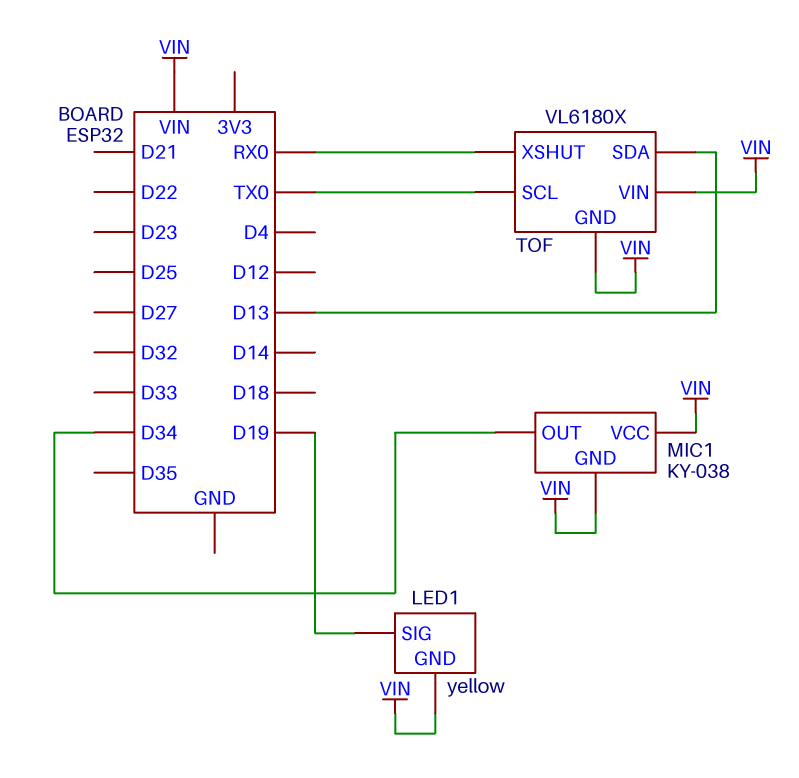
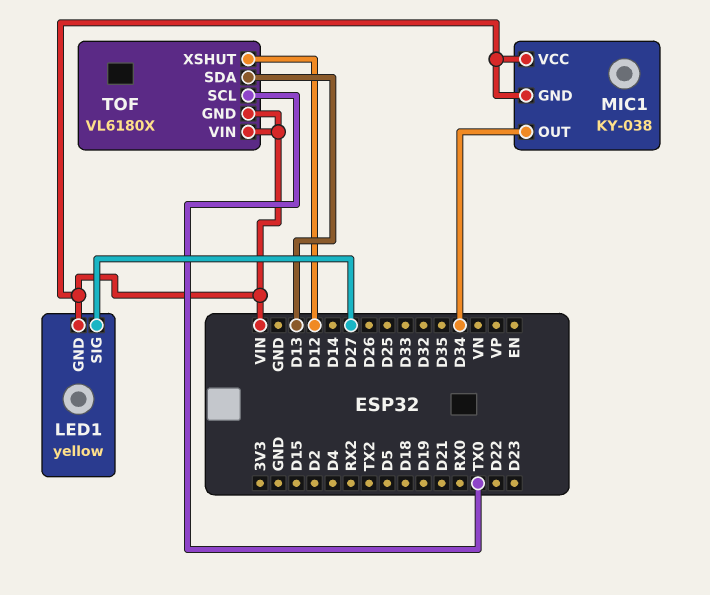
LED1 pin SIG: D19 -> D27
TOF pin XSHUT: RX0 -> D12

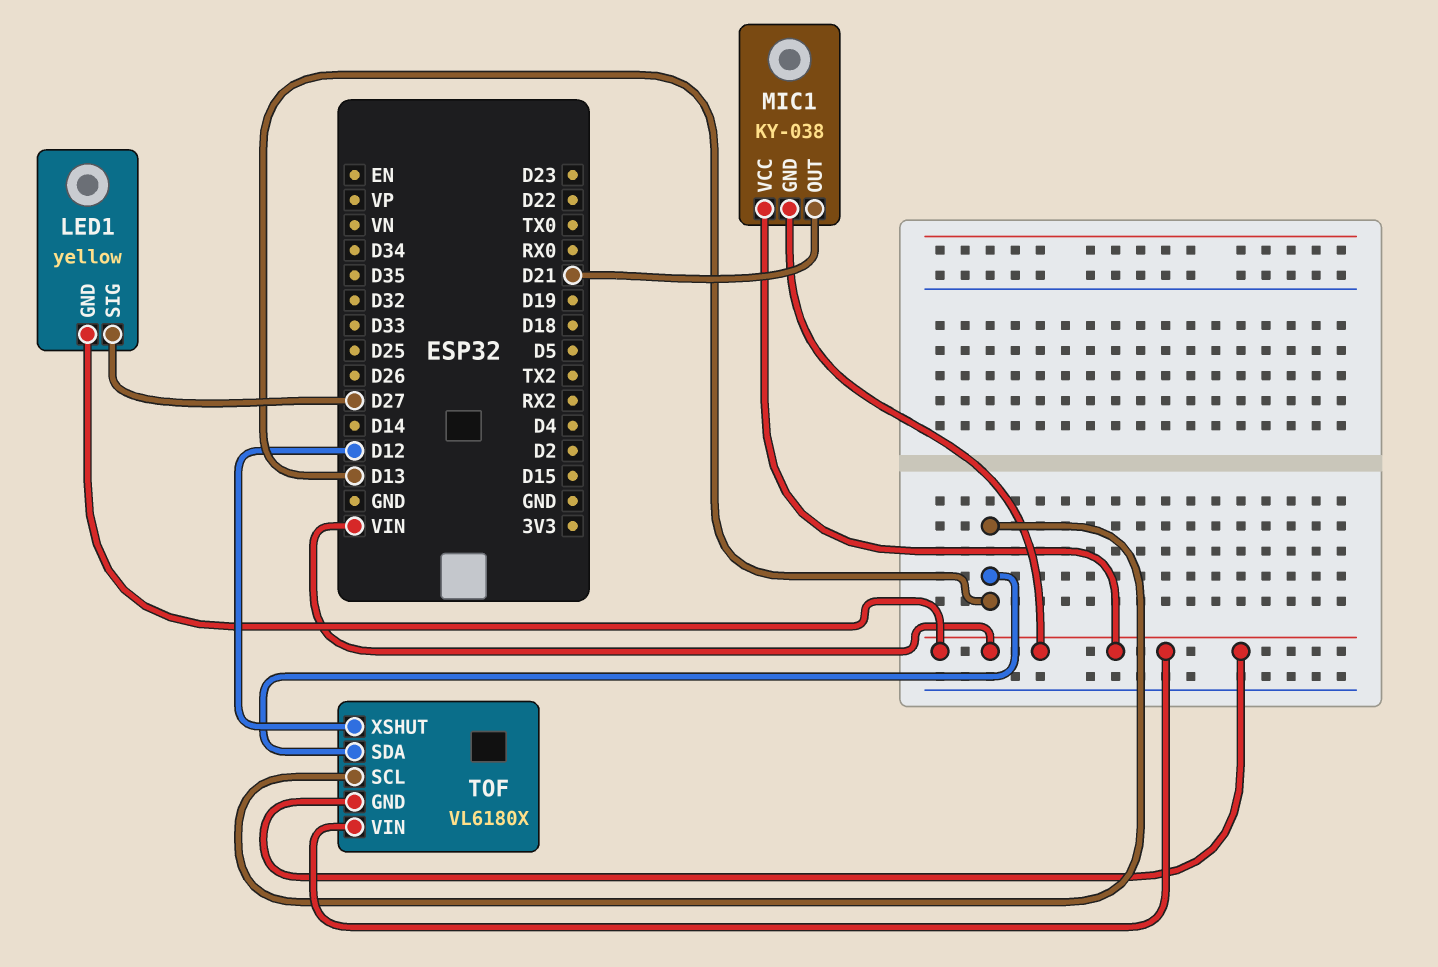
MIC1 pin OUT: D34 -> D21
TOF pin SCL: TX0 -> D13

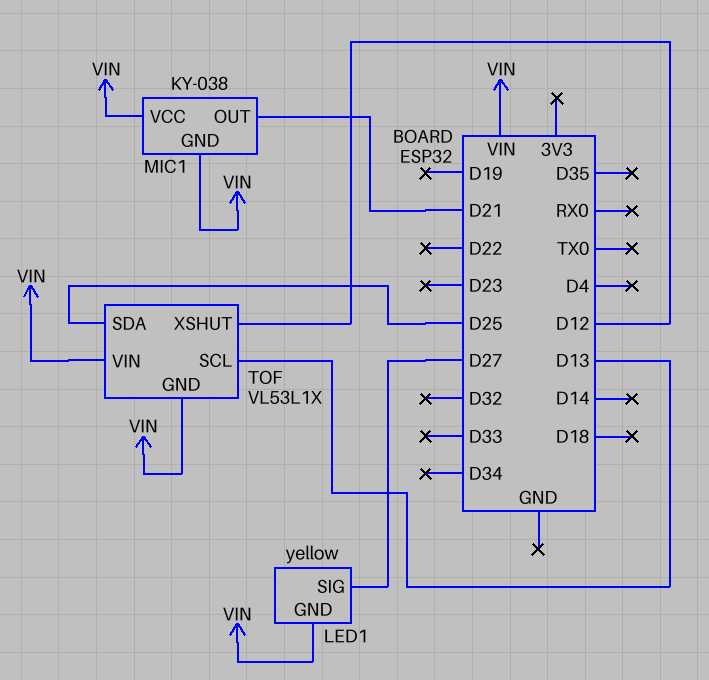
TOF: VL6180X -> VL53L1X
TOF pin SDA: D13 -> D25

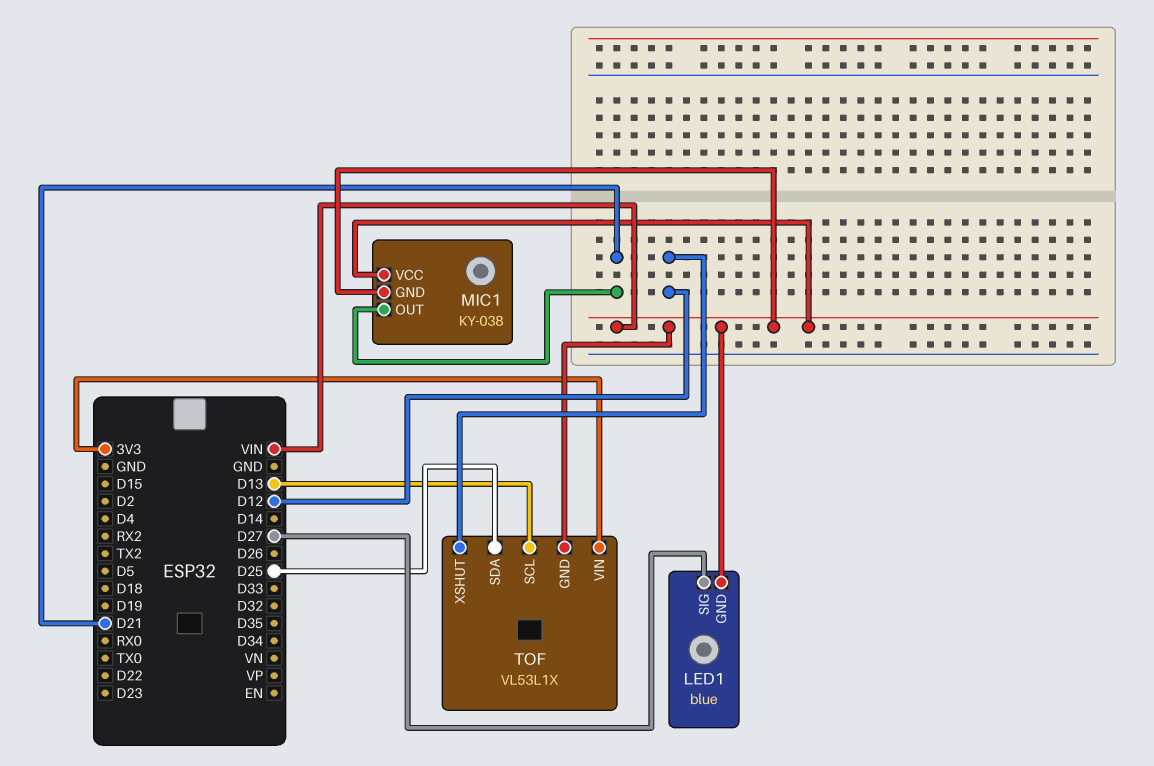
LED1: yellow -> blue
TOF pin VIN: VIN -> 3V3

